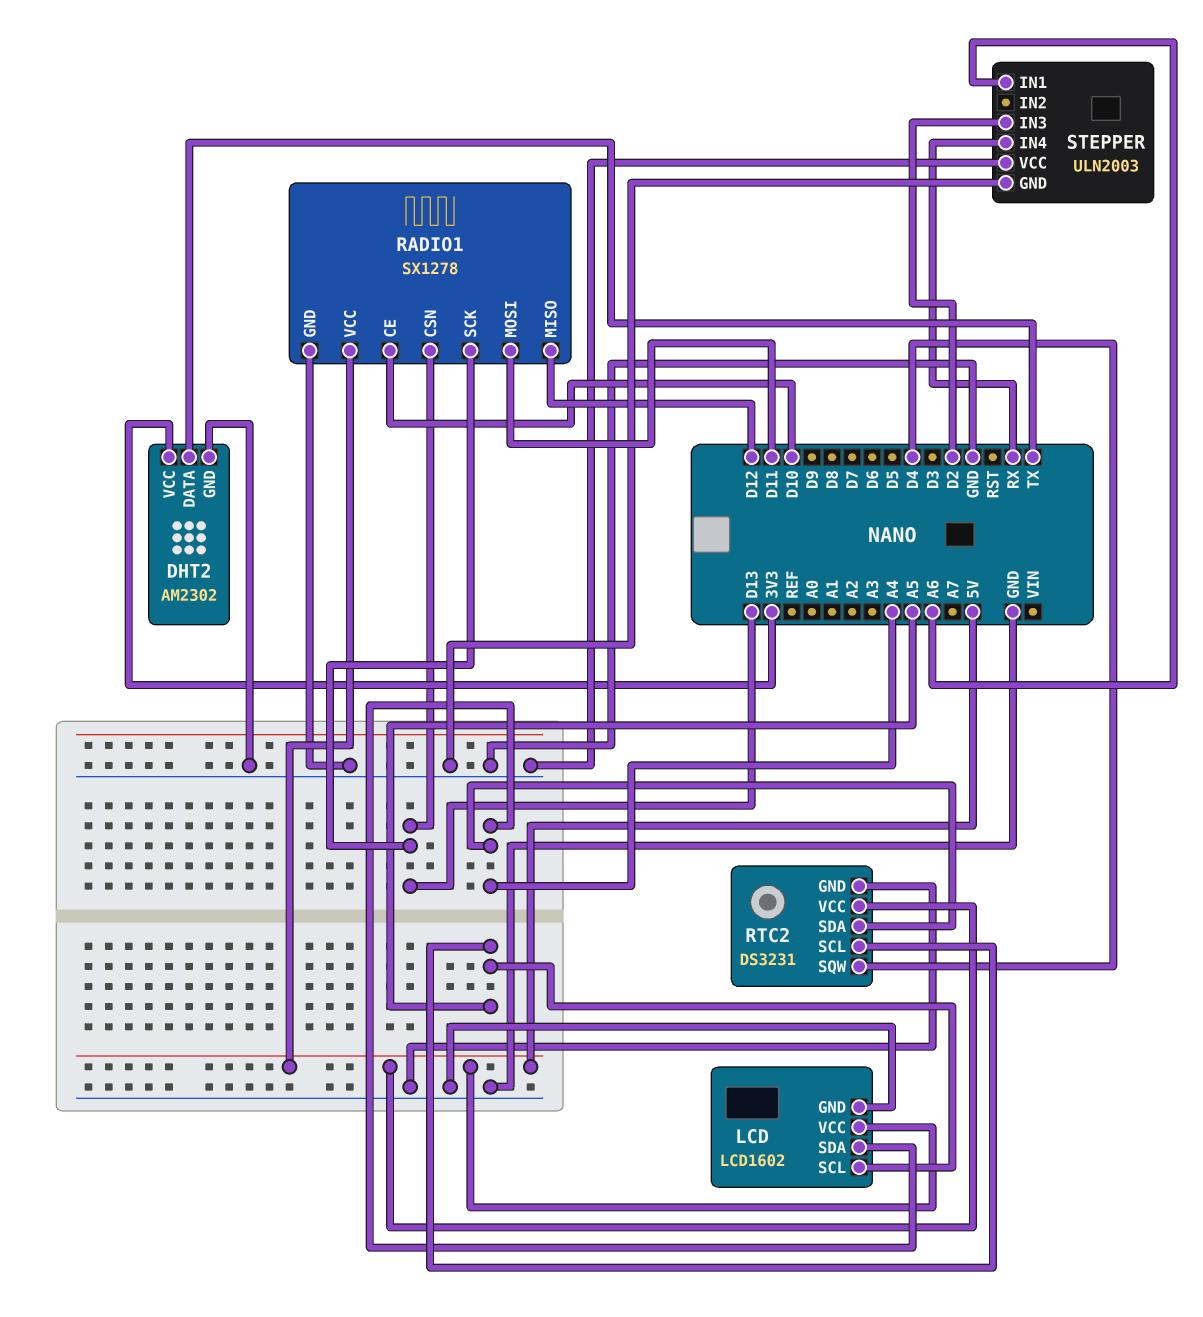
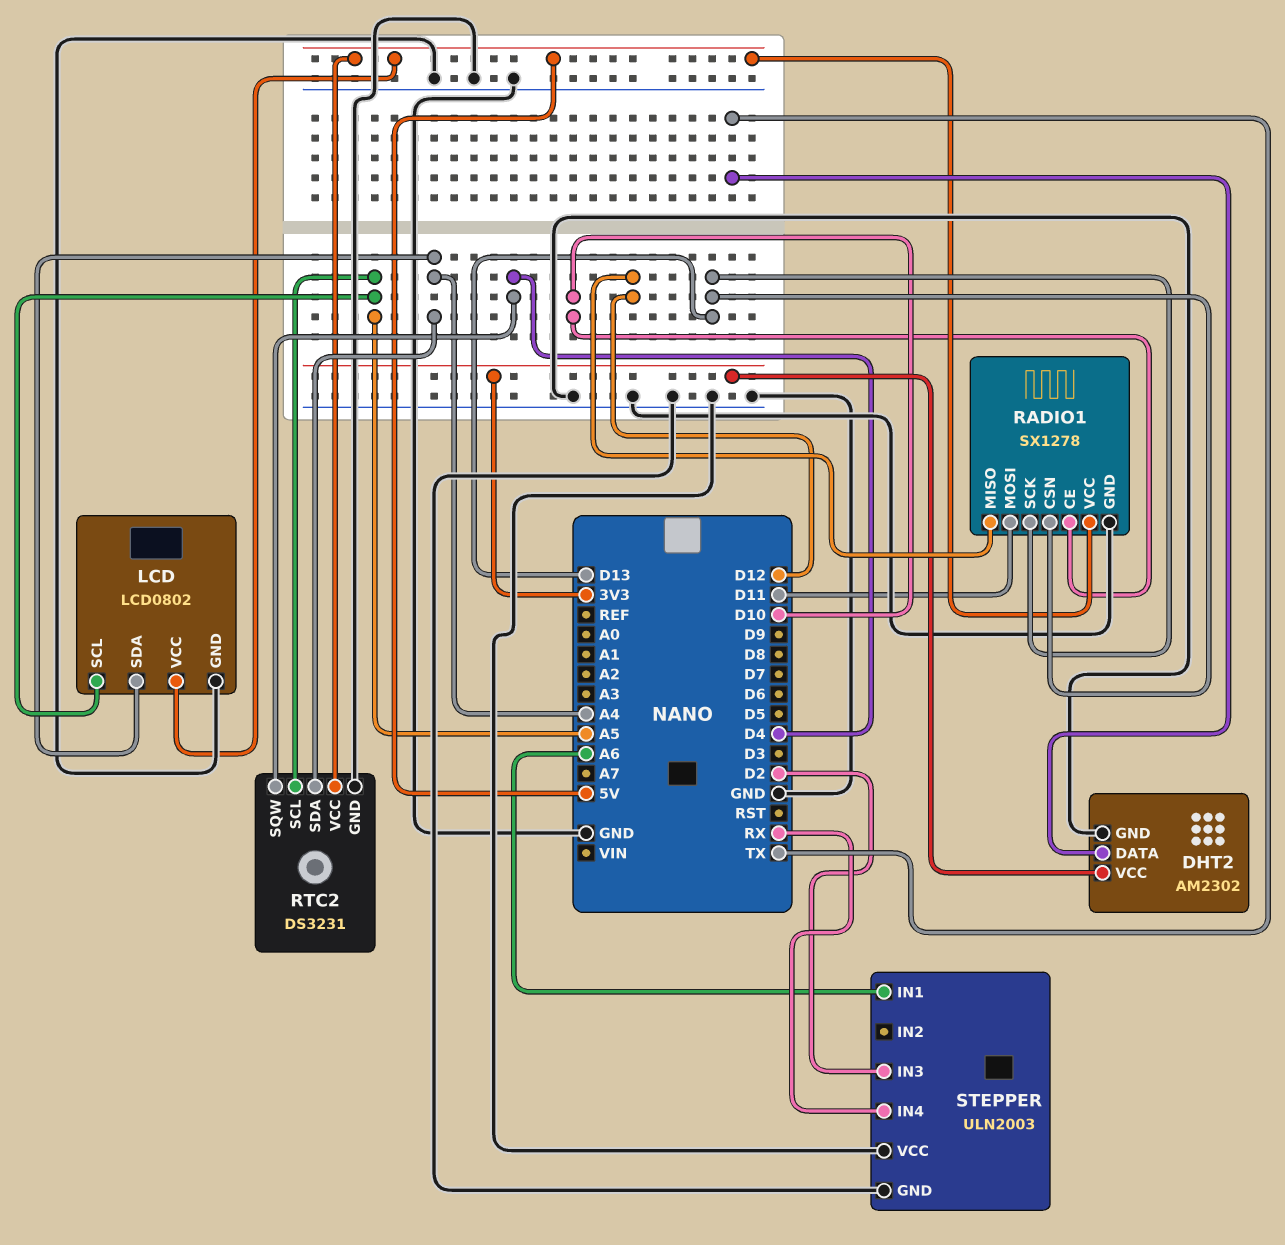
LCD: LCD1602 -> LCD0802

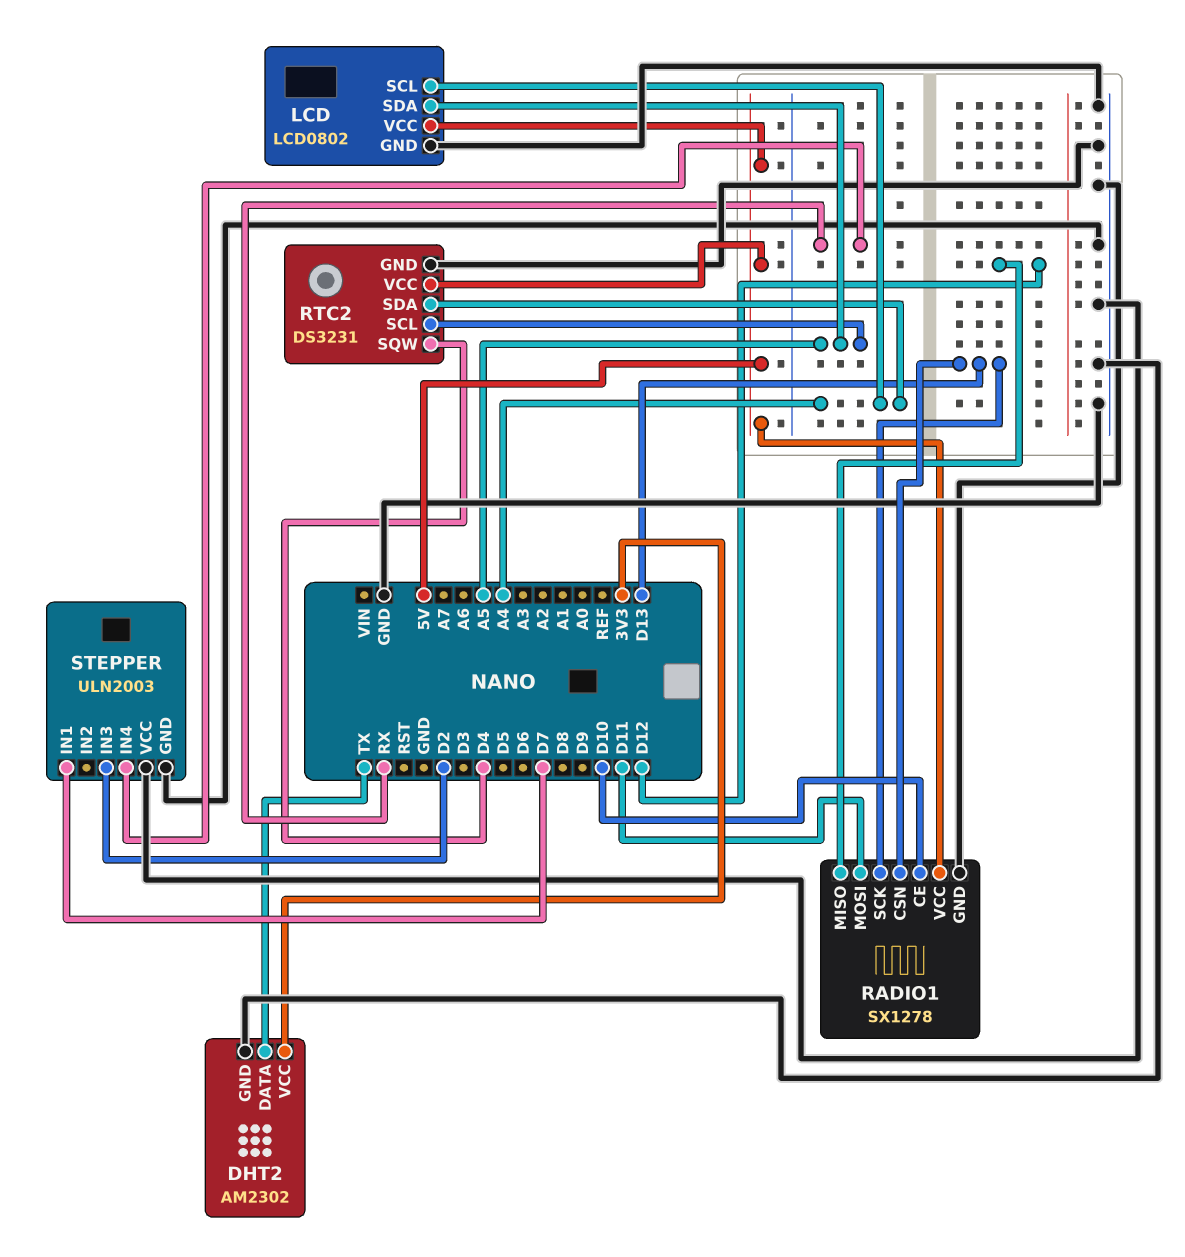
LCD pin SCL: A5 -> A4
LCD pin SDA: A4 -> A5
STEPPER pin IN1: A6 -> D7

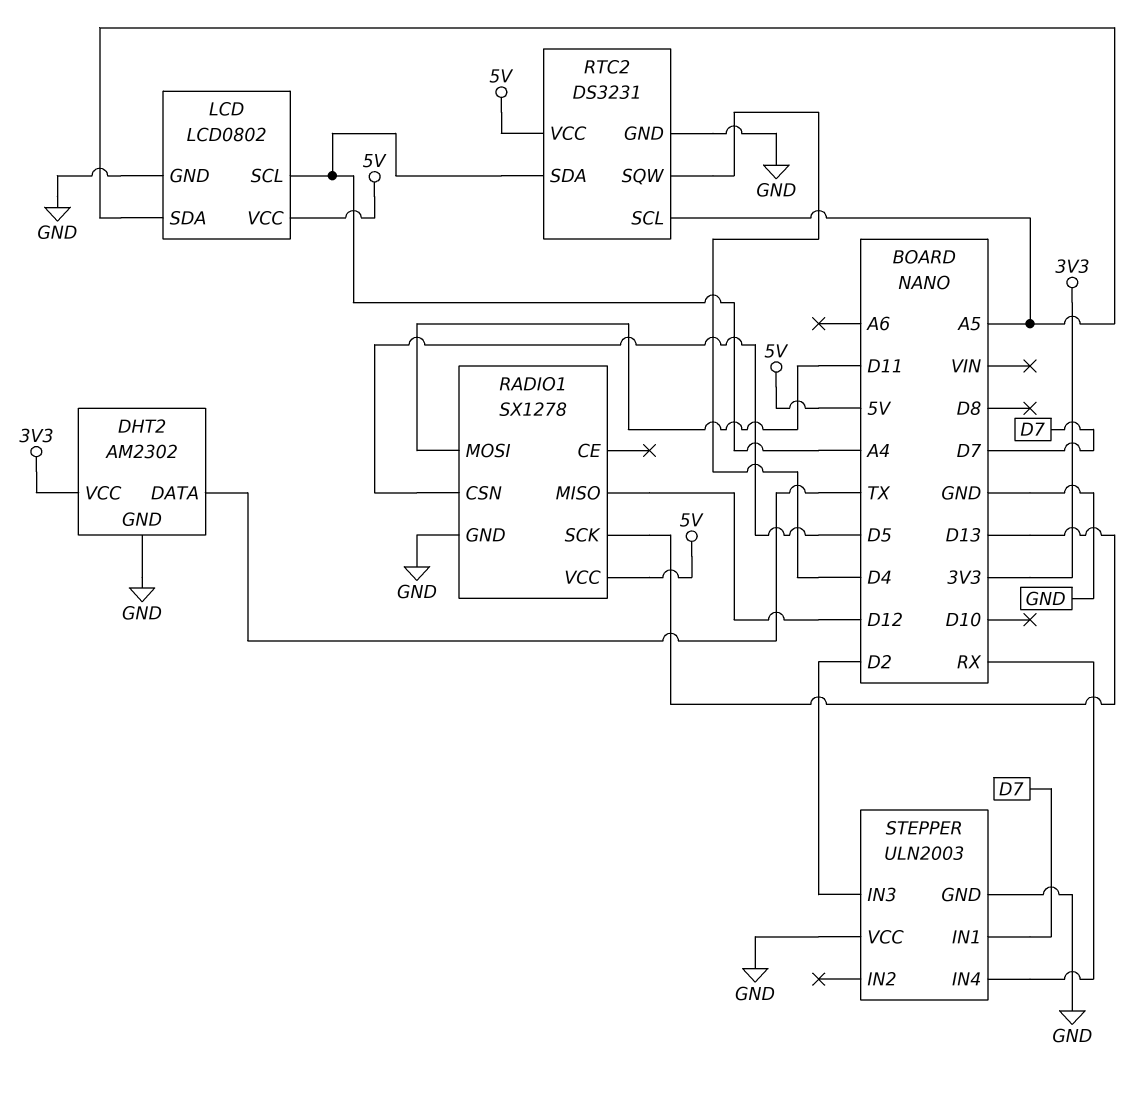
RADIO1 pin CE: D10 -> none
RADIO1 pin CSN: D13 -> D5

